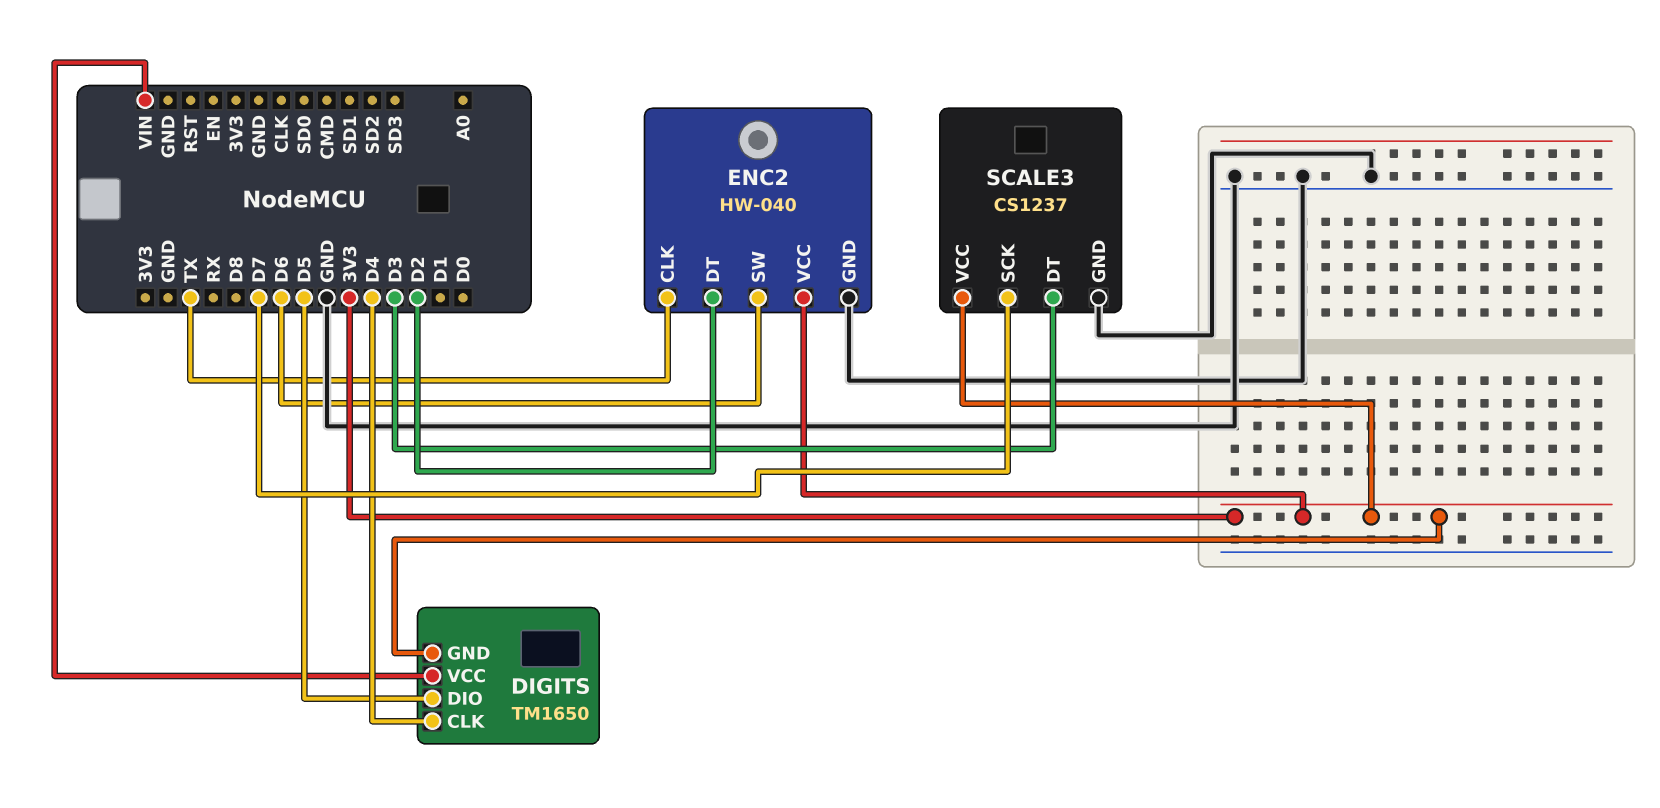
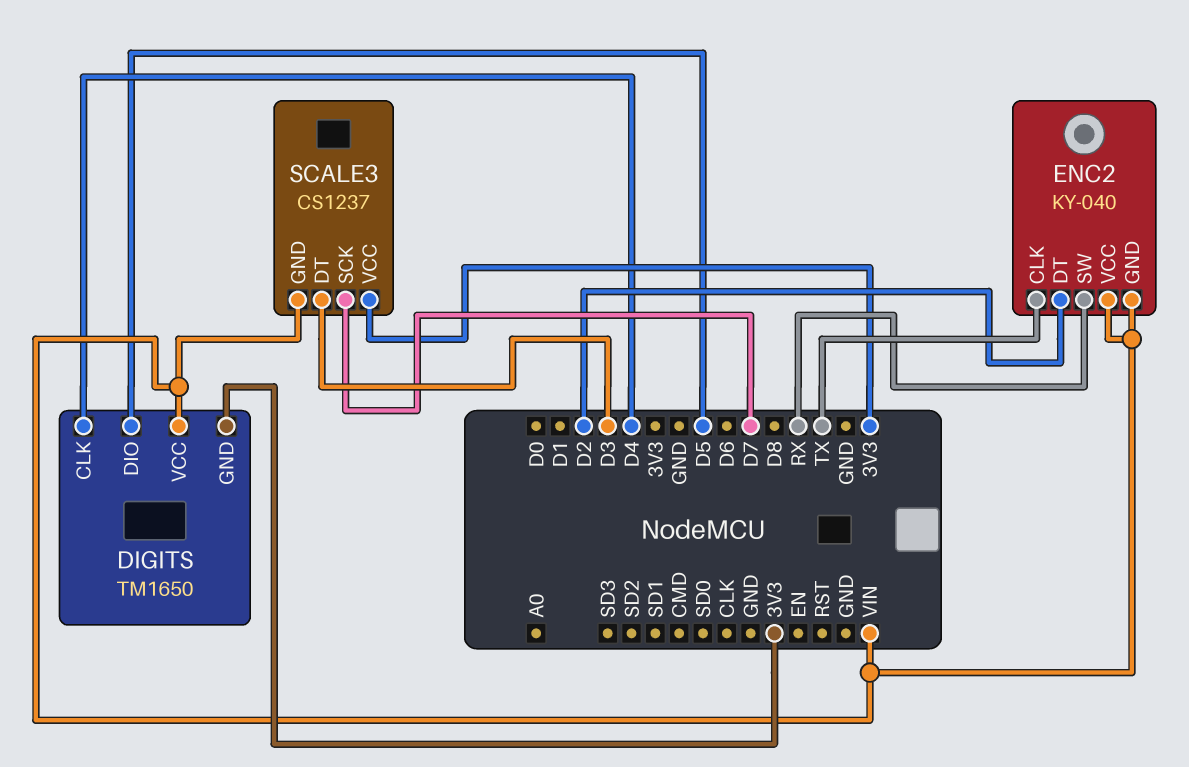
ENC2: HW-040 -> KY-040
ENC2 pin GND: GND -> VIN
ENC2 pin SW: D6 -> RX
ENC2 pin VCC: 3V3 -> VIN
SCALE3 pin GND: GND -> VIN

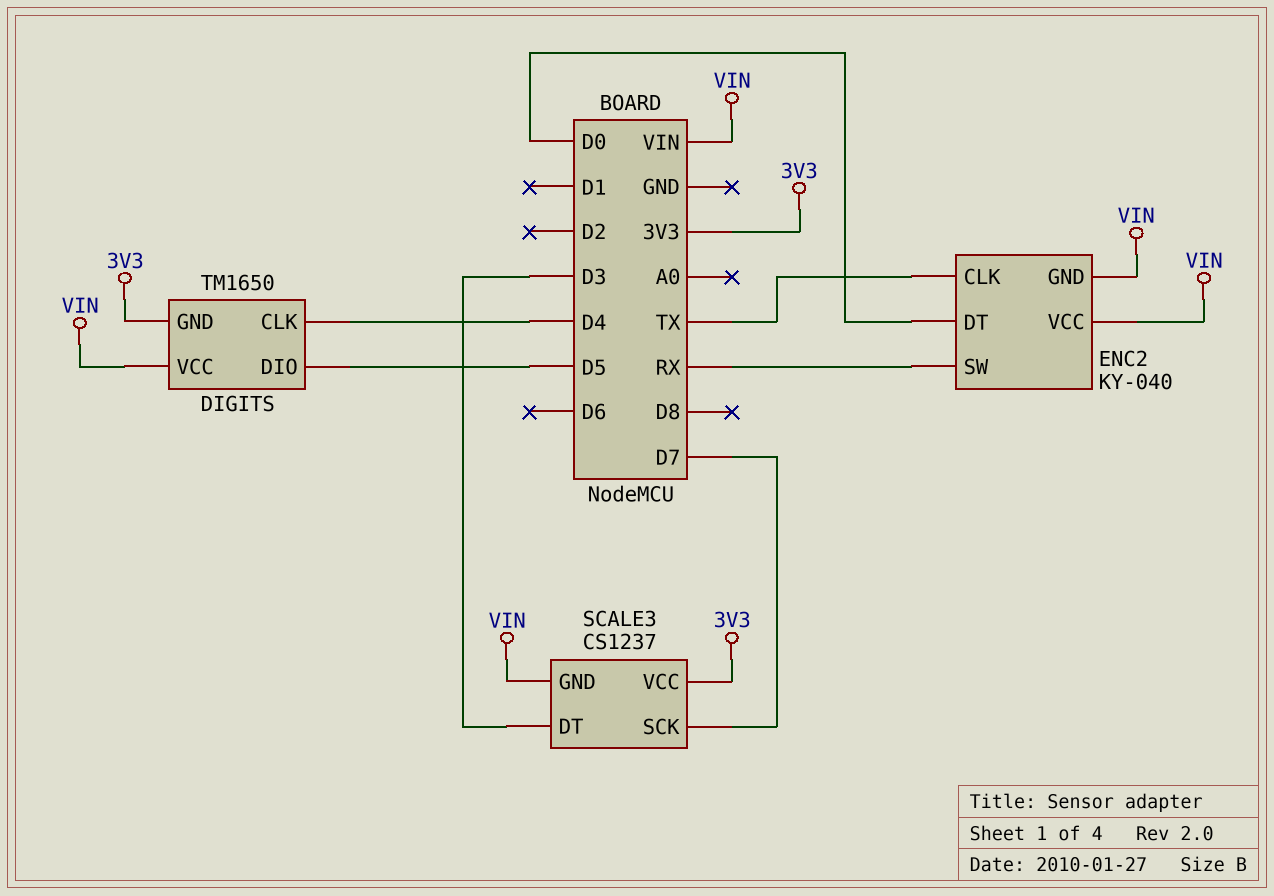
ENC2 pin DT: D2 -> D0

